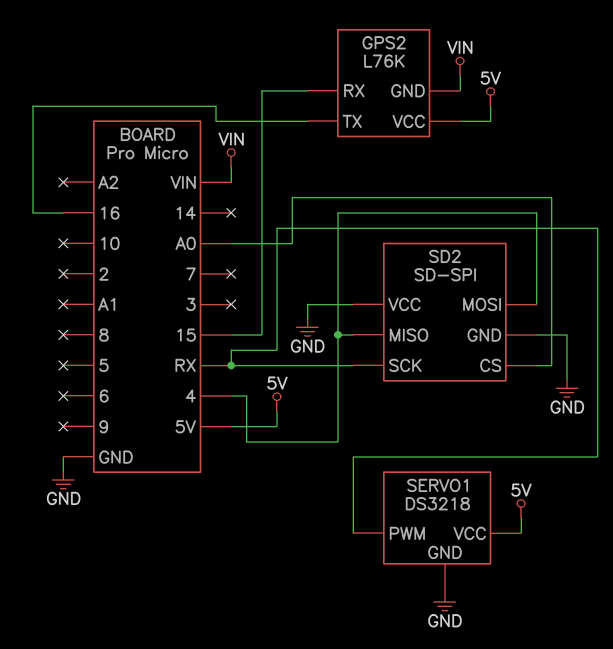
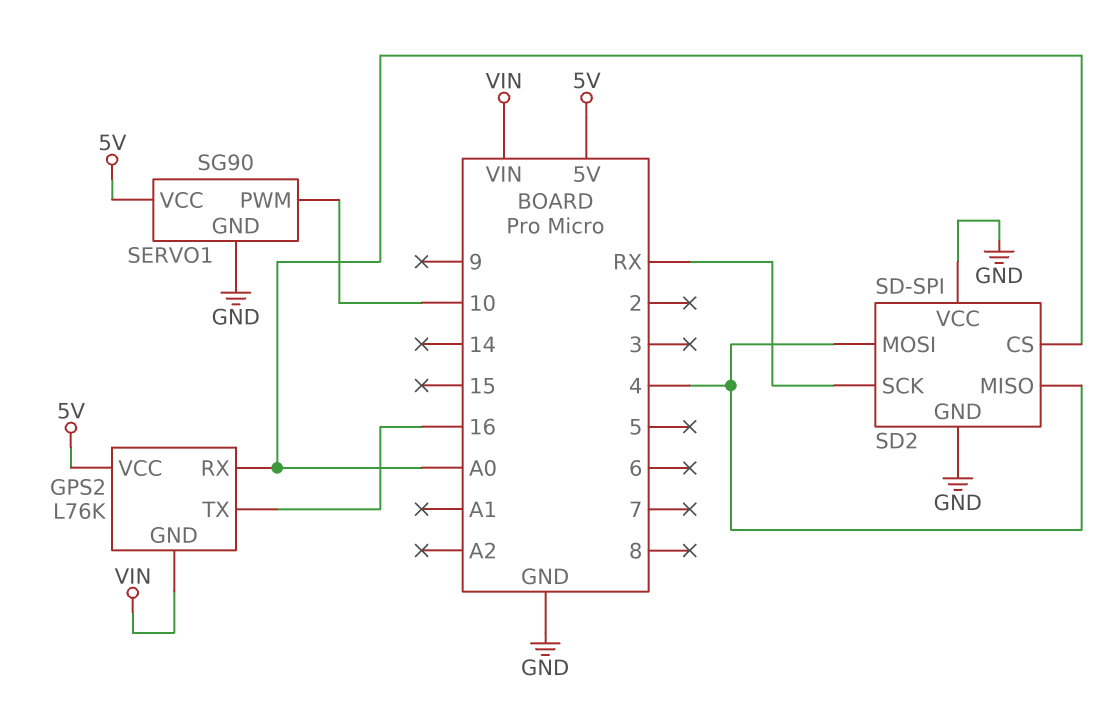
GPS2 pin RX: 15 -> A0
SERVO1: DS3218 -> SG90
SERVO1 pin PWM: RX -> 10

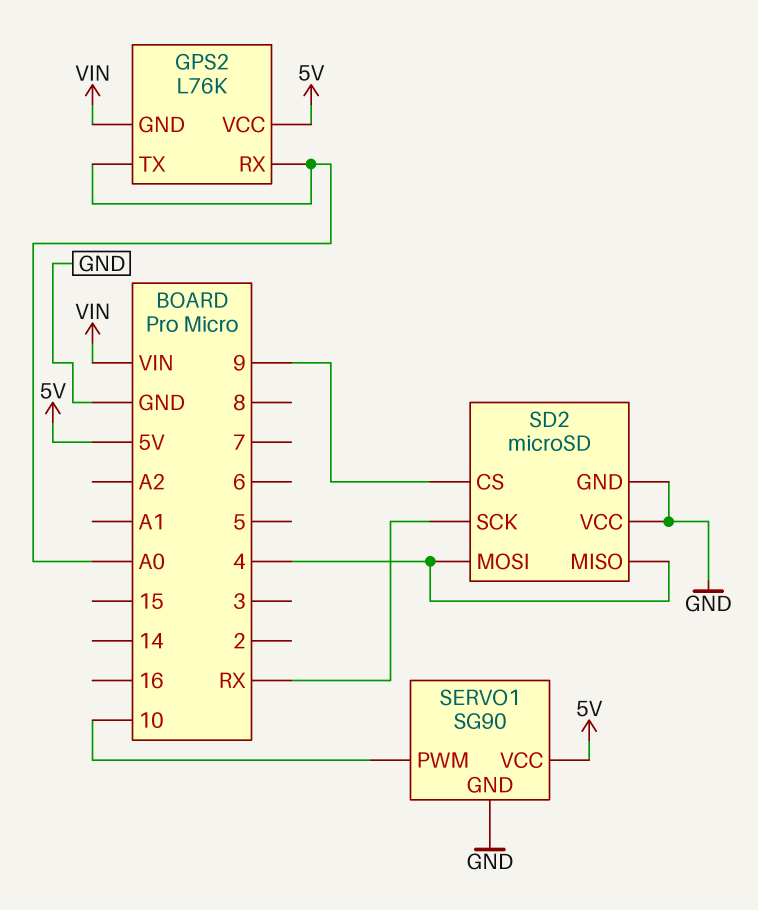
GPS2 pin TX: 16 -> A0
SD2: SD-SPI -> microSD
SD2 pin CS: A0 -> 9

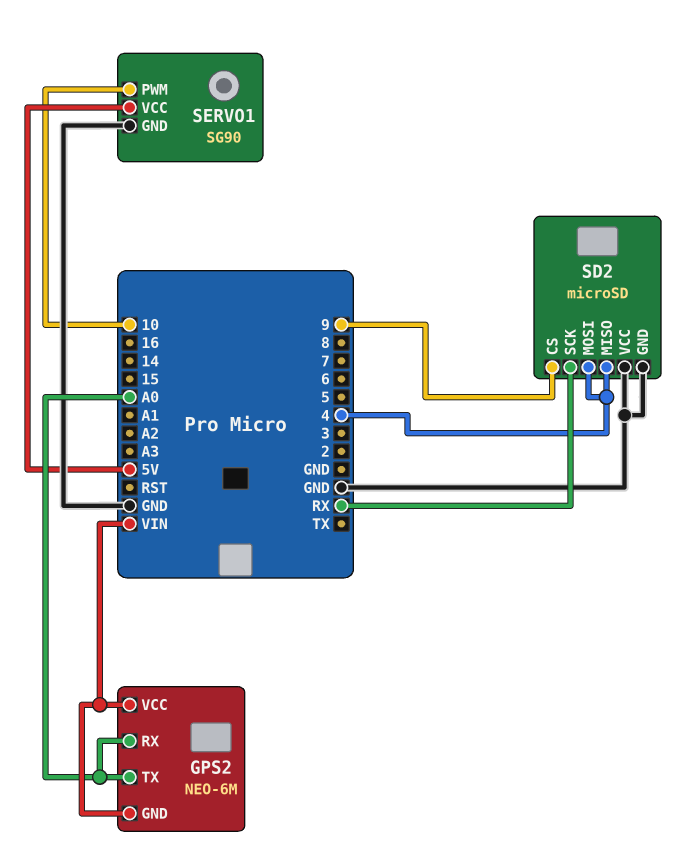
GPS2: L76K -> NEO-6M
GPS2 pin VCC: 5V -> VIN

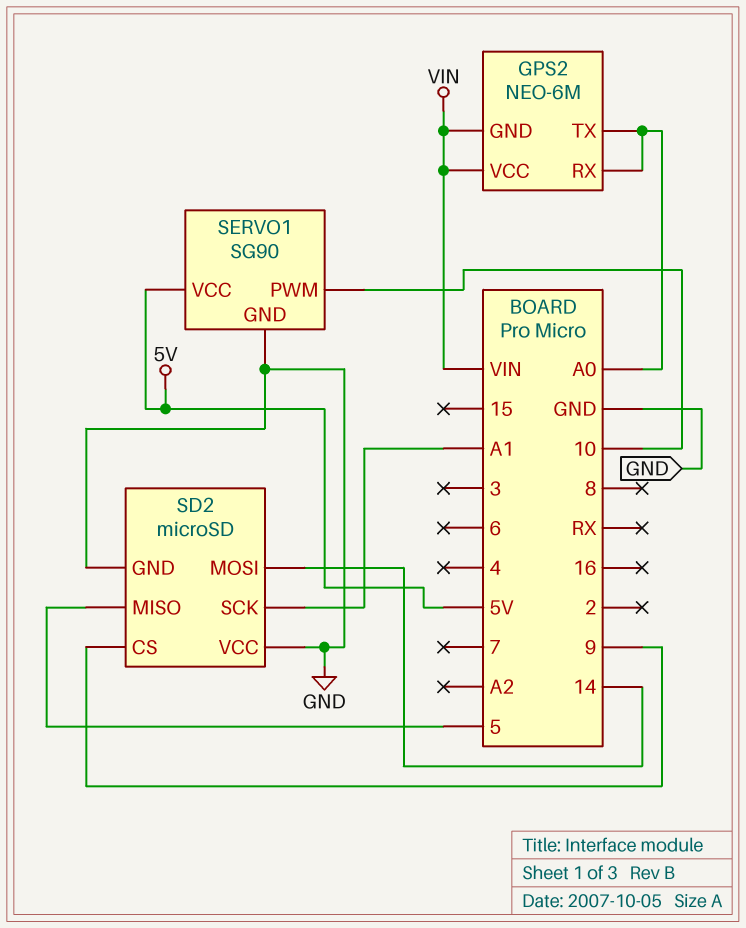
SD2 pin MISO: 4 -> 5
SD2 pin MOSI: 4 -> 14
SD2 pin SCK: RX -> A1

